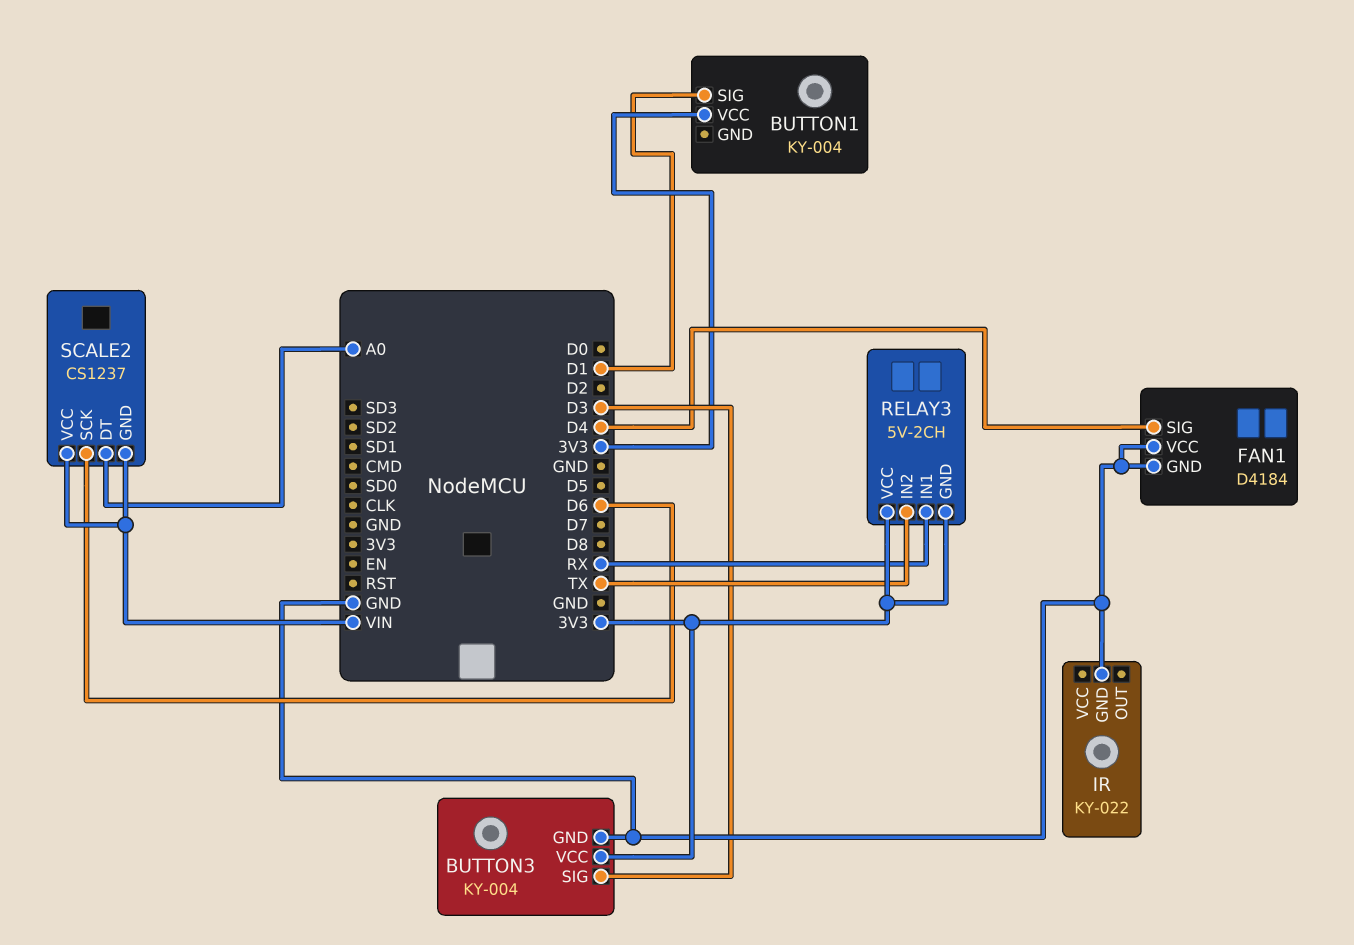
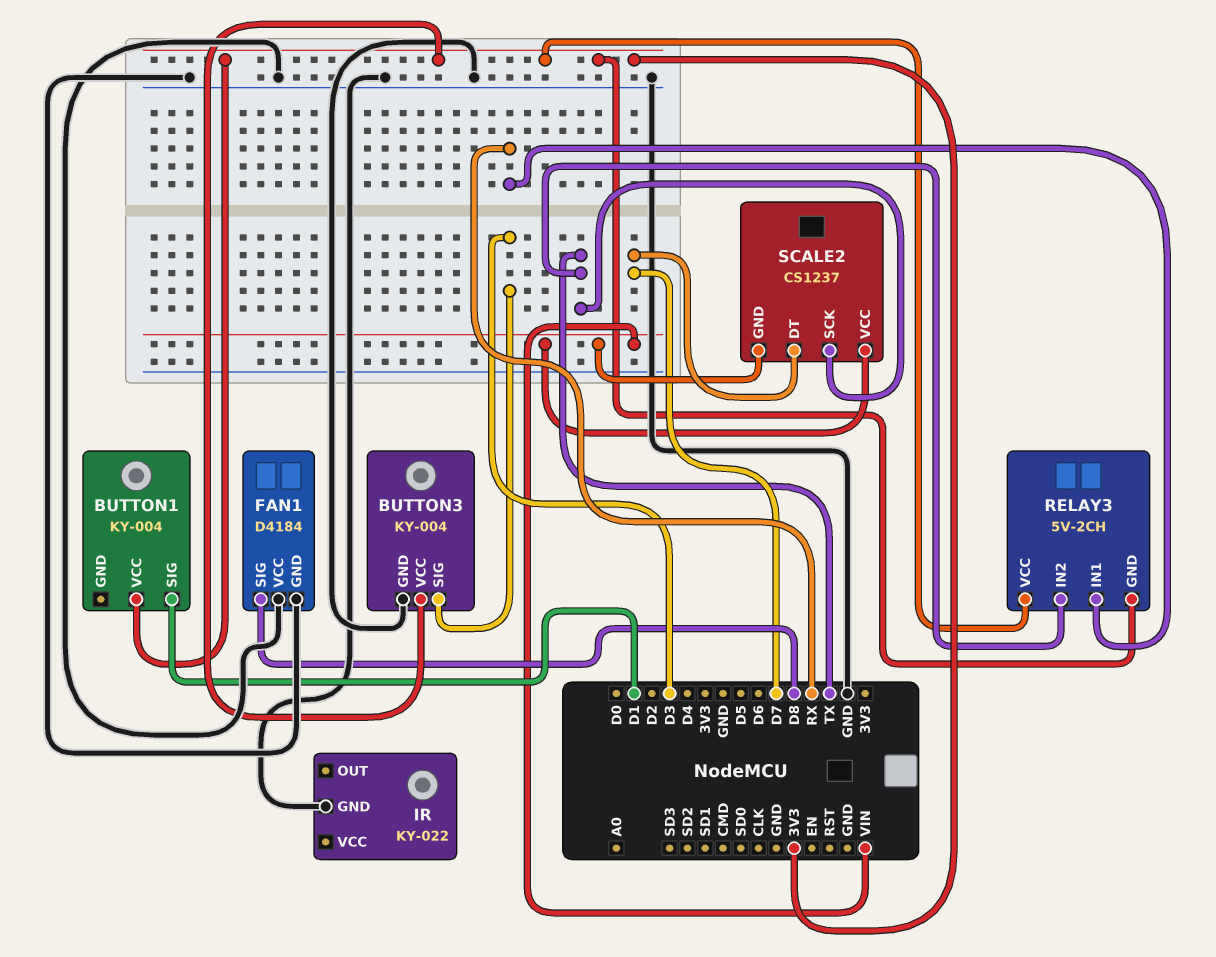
FAN1 pin SIG: D4 -> D8
SCALE2 pin DT: A0 -> D7
SCALE2 pin SCK: D6 -> TX

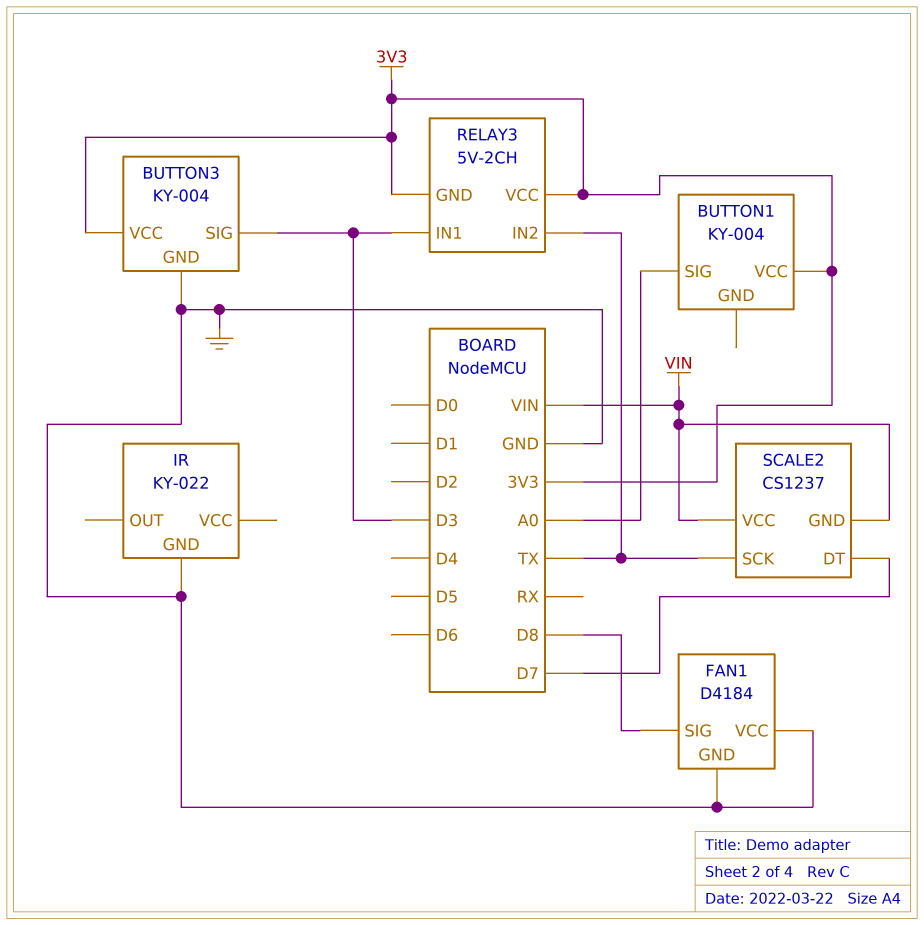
BUTTON1 pin SIG: D1 -> A0
RELAY3 pin IN1: RX -> D3

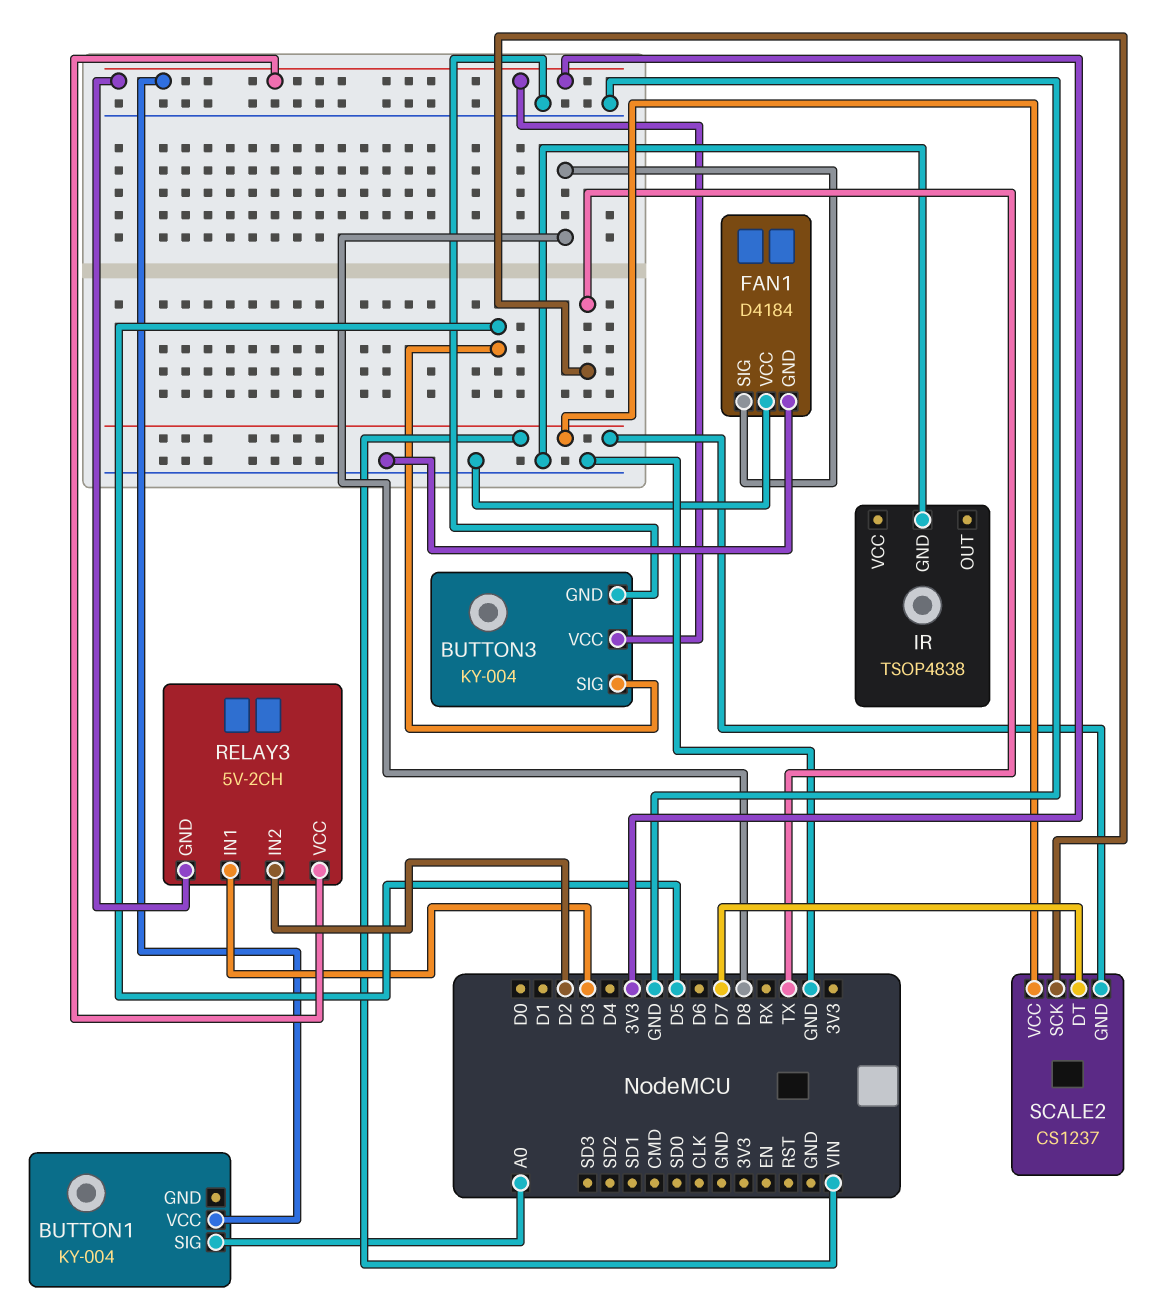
BUTTON3 pin SIG: D3 -> D5
IR: KY-022 -> TSOP4838
RELAY3 pin IN2: TX -> D2

